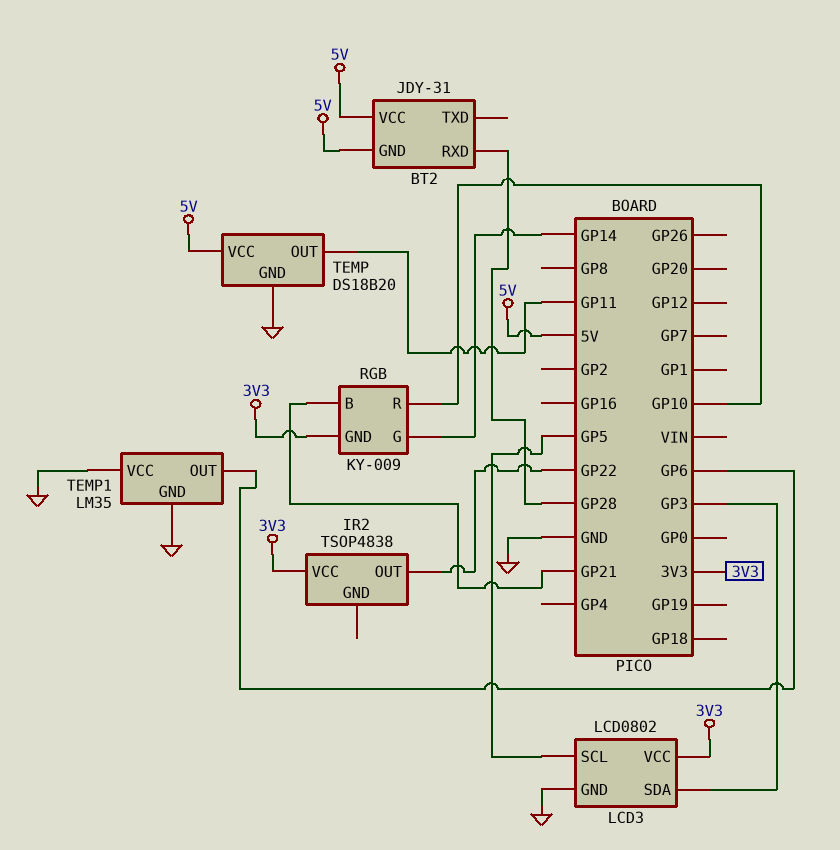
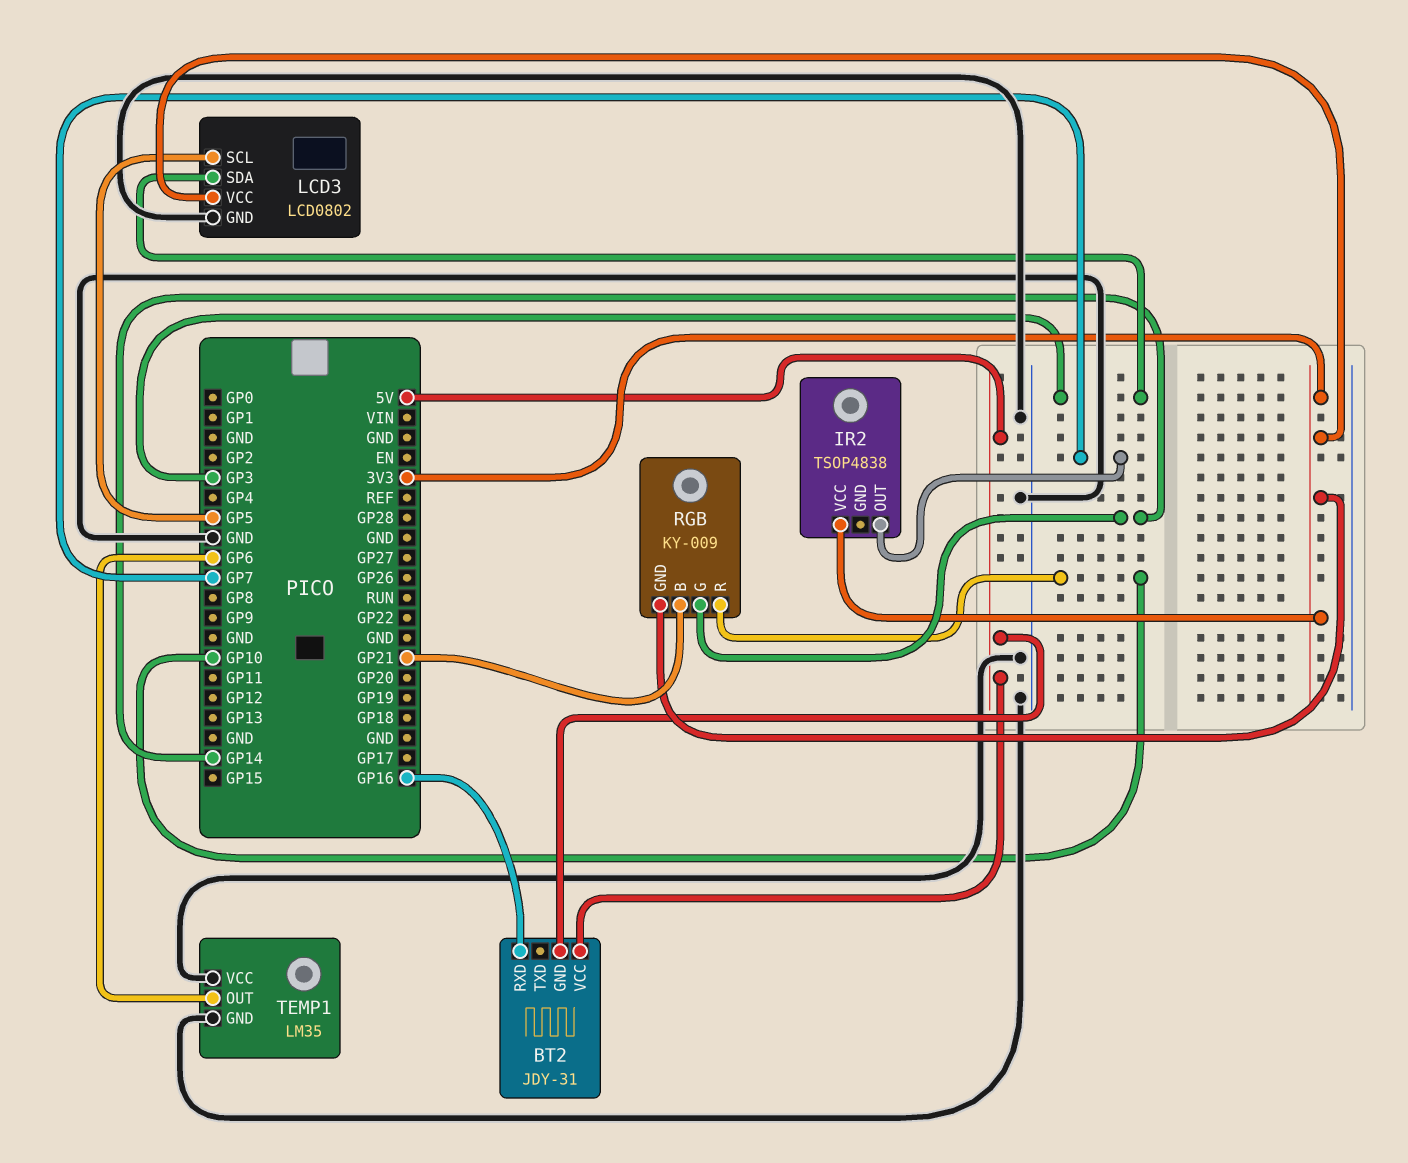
BT2 pin RXD: GP28 -> GP16
IR2 pin OUT: GP22 -> GP7
TEMP: DS18B20 -> none
TEMP pin GND: GND -> none
TEMP pin OUT: GP11 -> none
TEMP pin VCC: 5V -> none

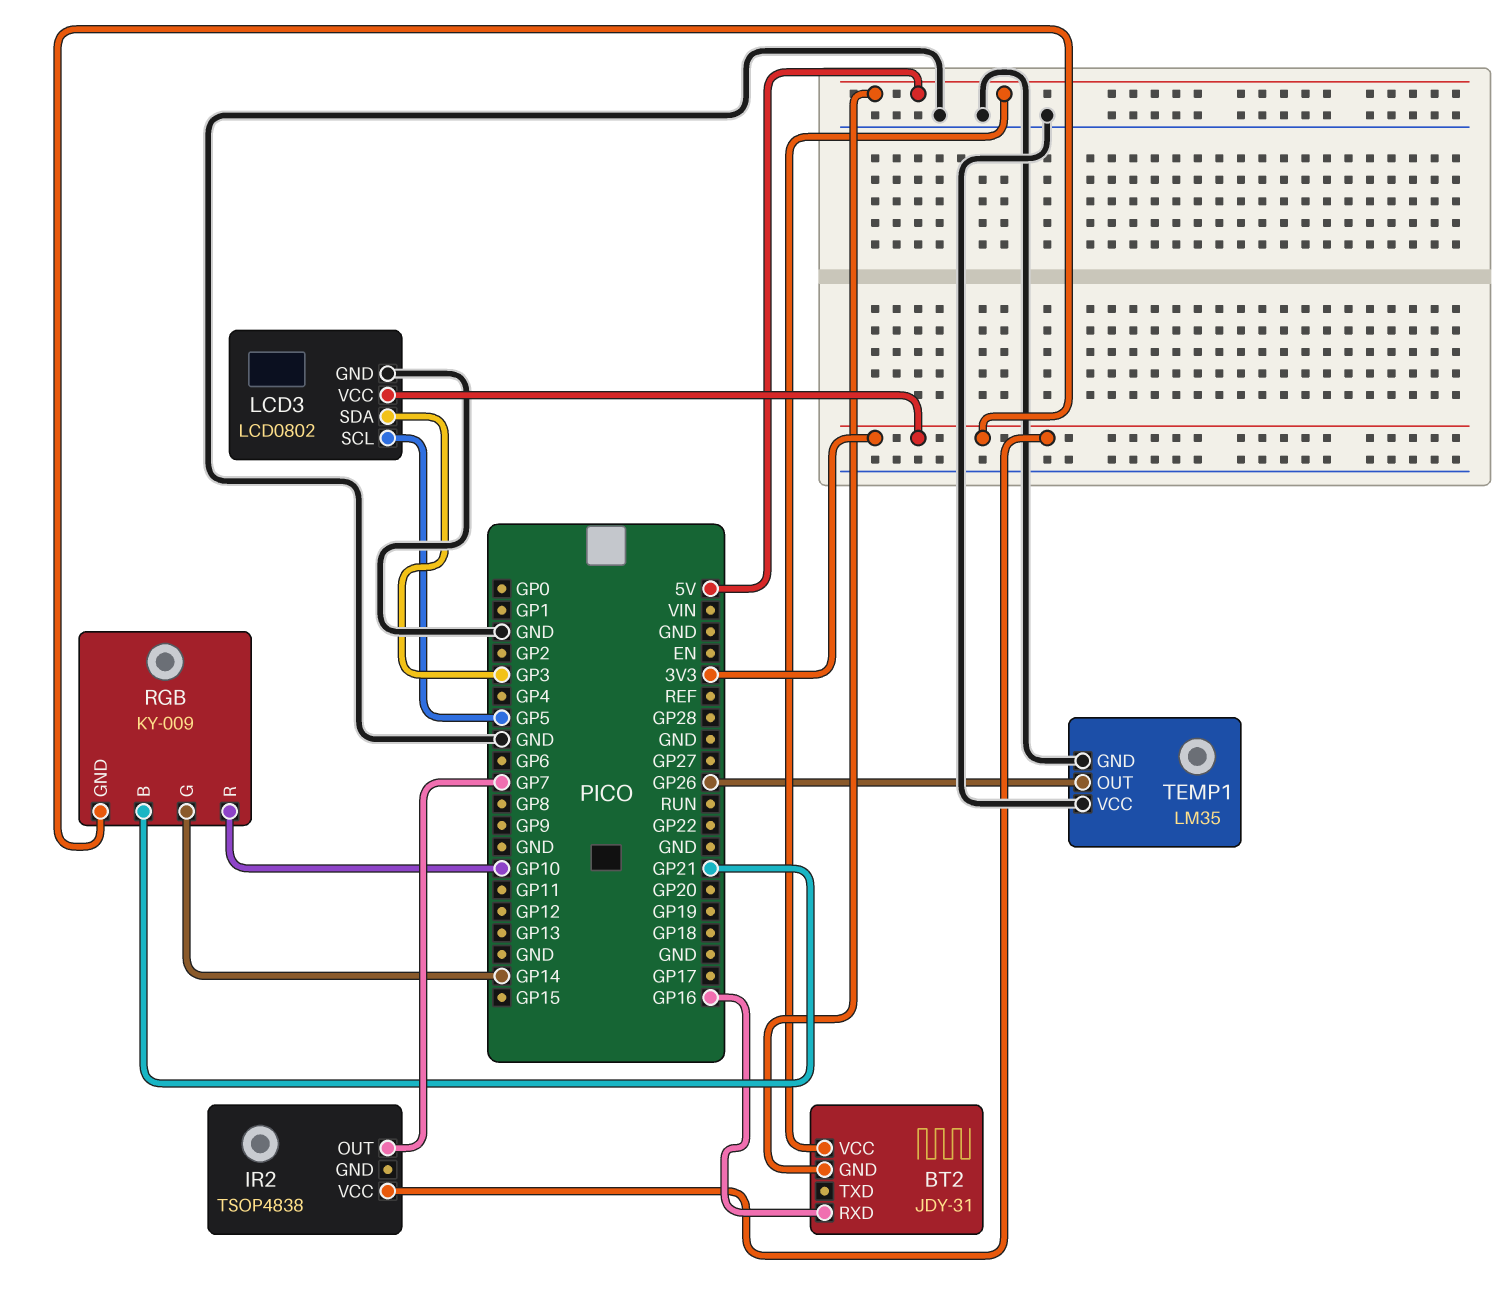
TEMP1 pin OUT: GP6 -> GP26

